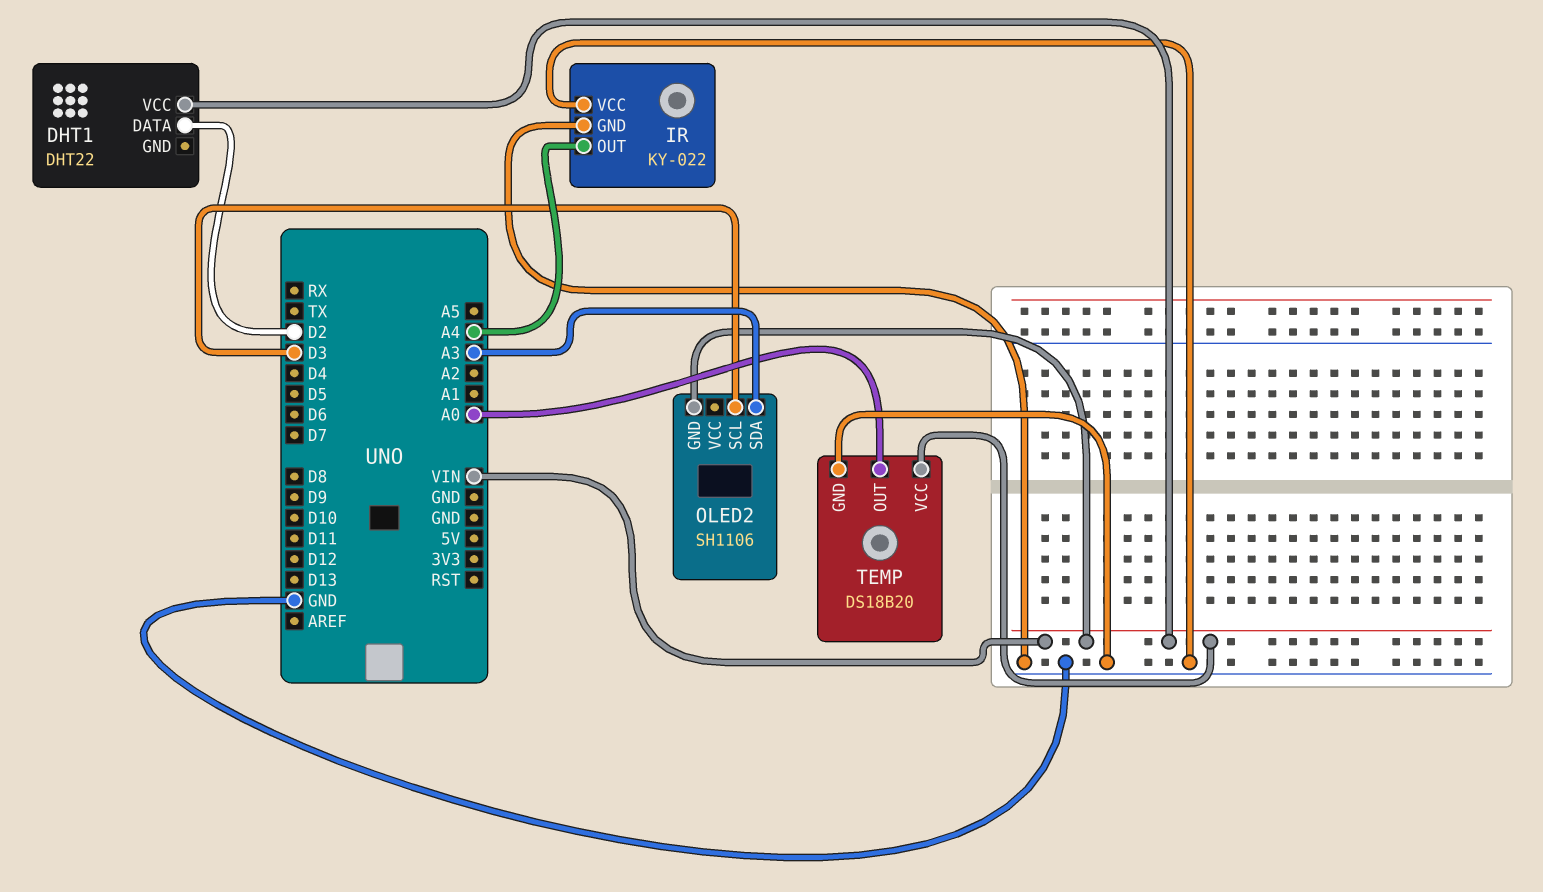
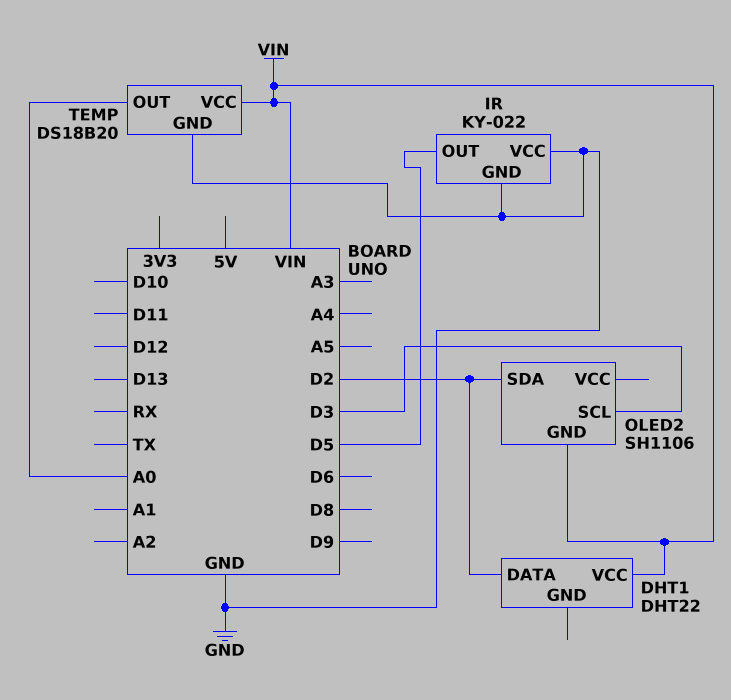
IR pin OUT: A4 -> D5
OLED2 pin SDA: A3 -> D2

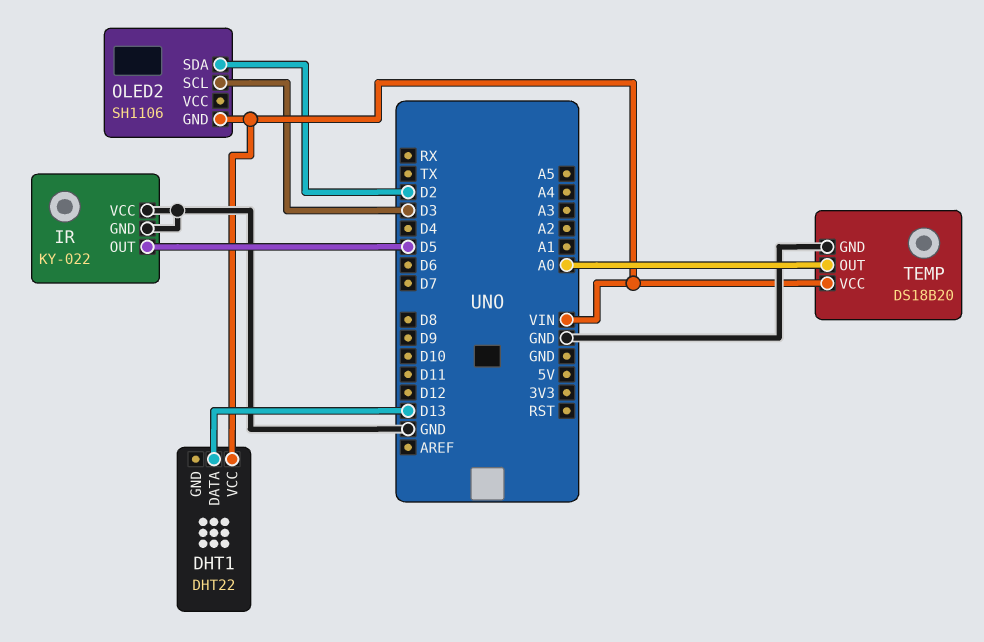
DHT1 pin DATA: D2 -> D13

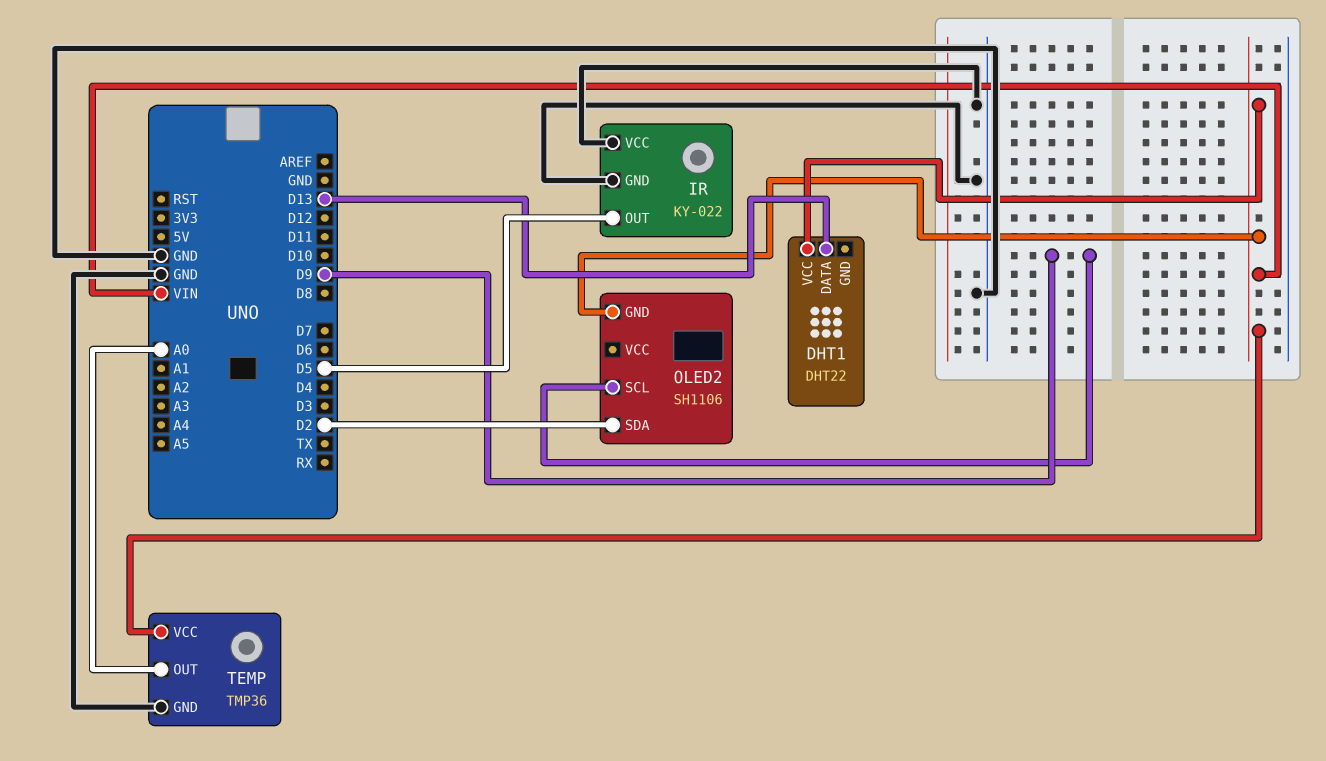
OLED2 pin SCL: D3 -> D9
TEMP: DS18B20 -> TMP36

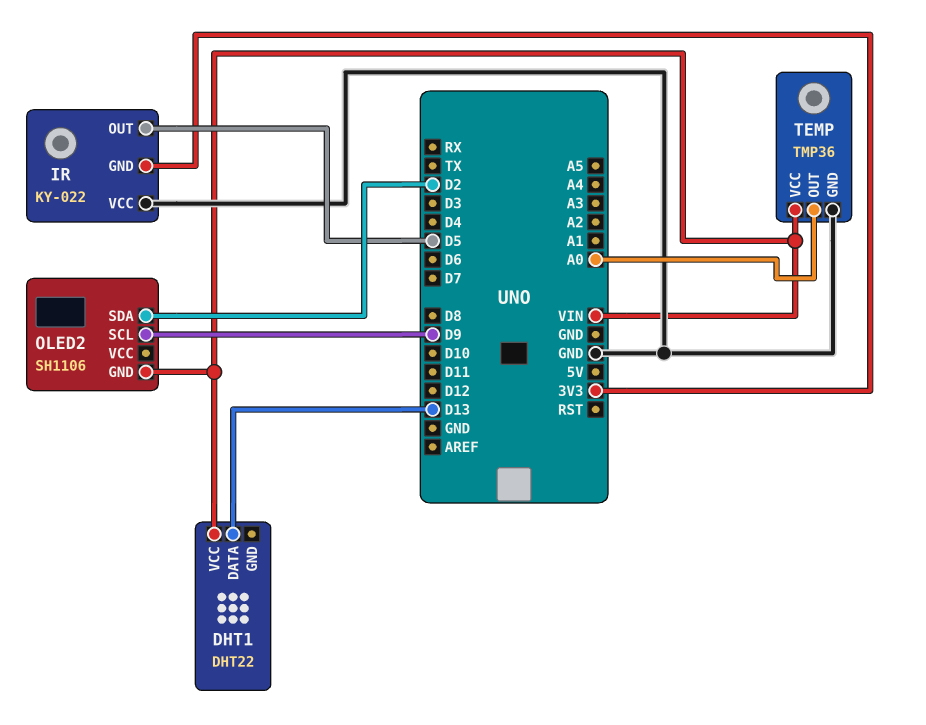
IR pin GND: GND -> 3V3

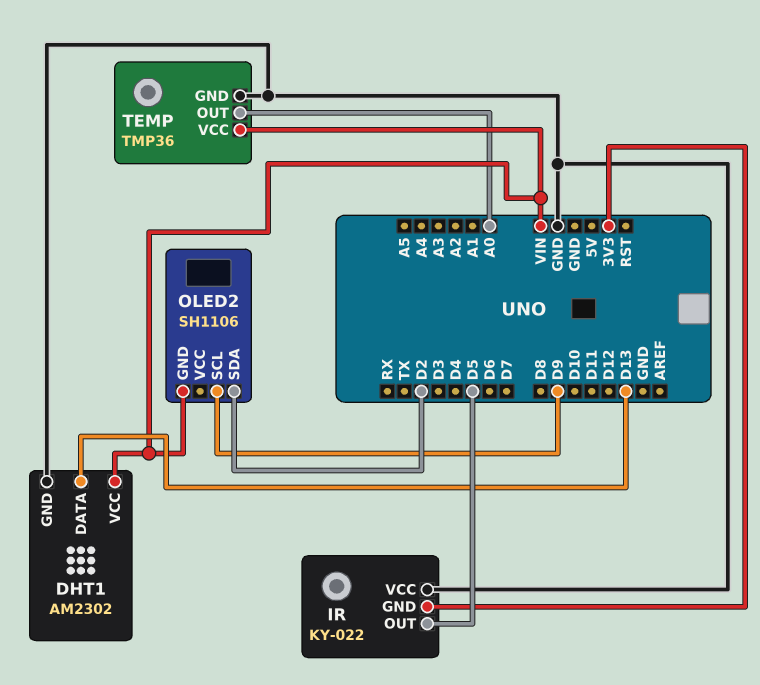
DHT1: DHT22 -> AM2302
DHT1 pin GND: none -> GND

